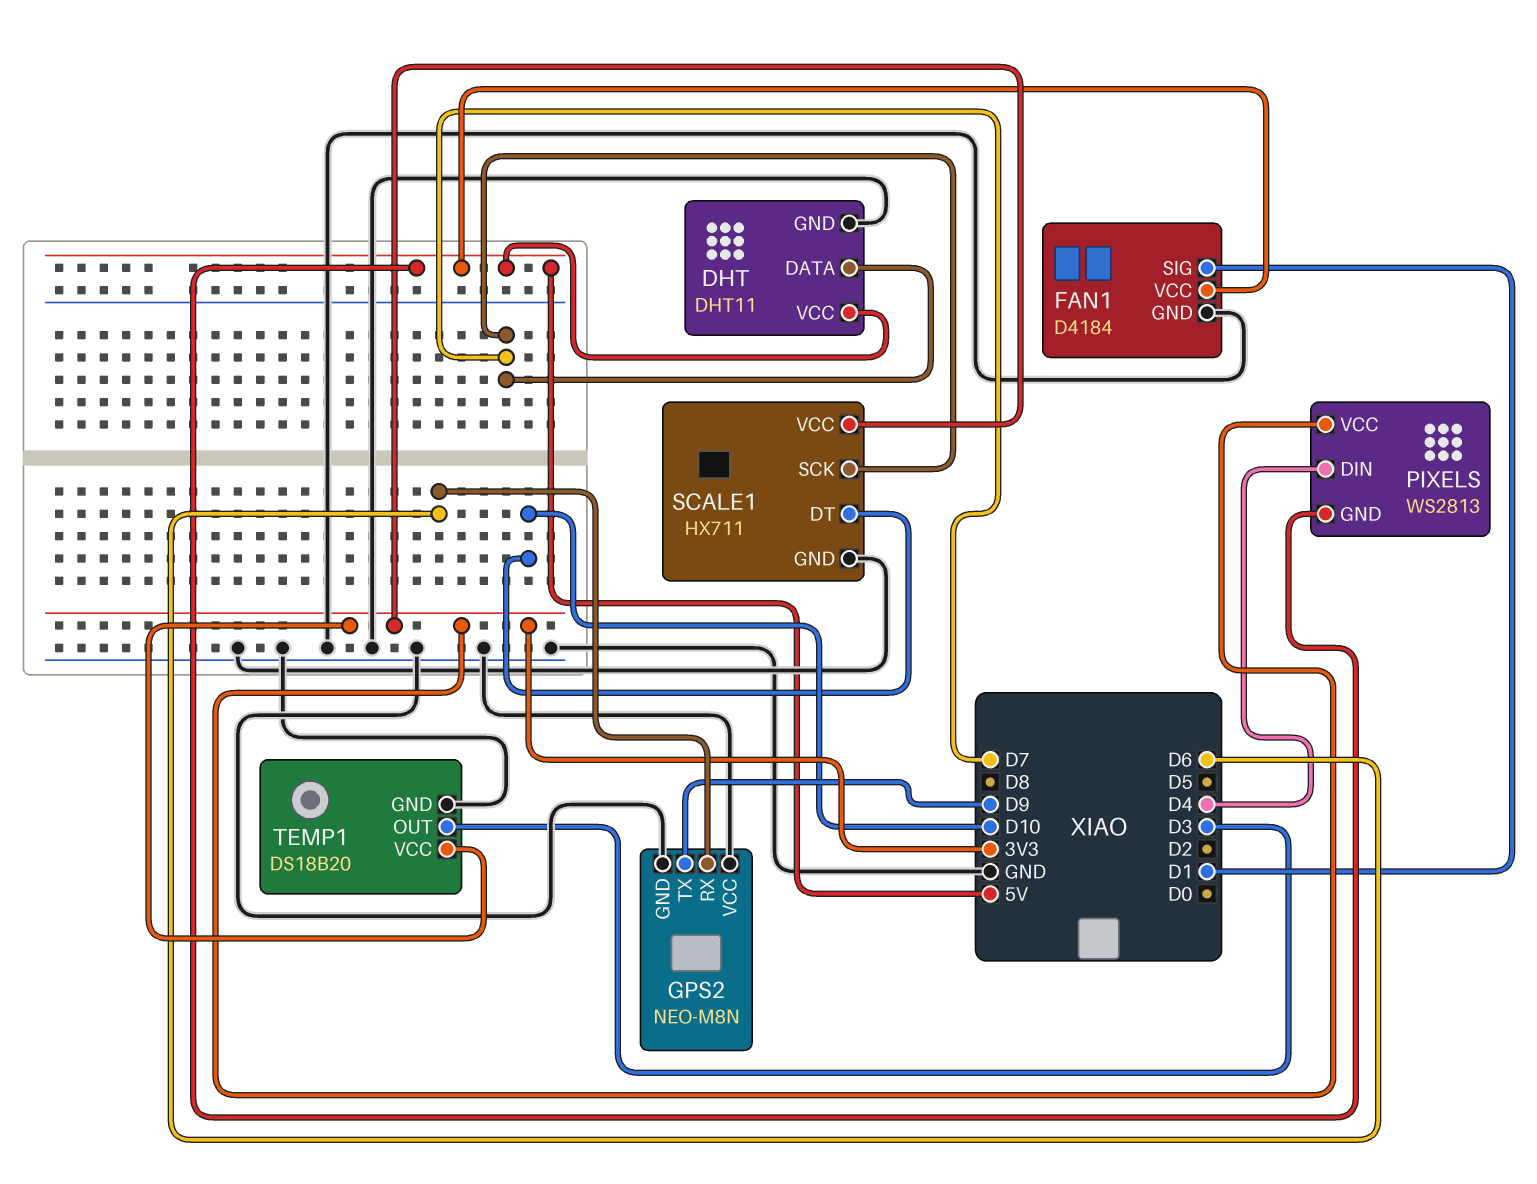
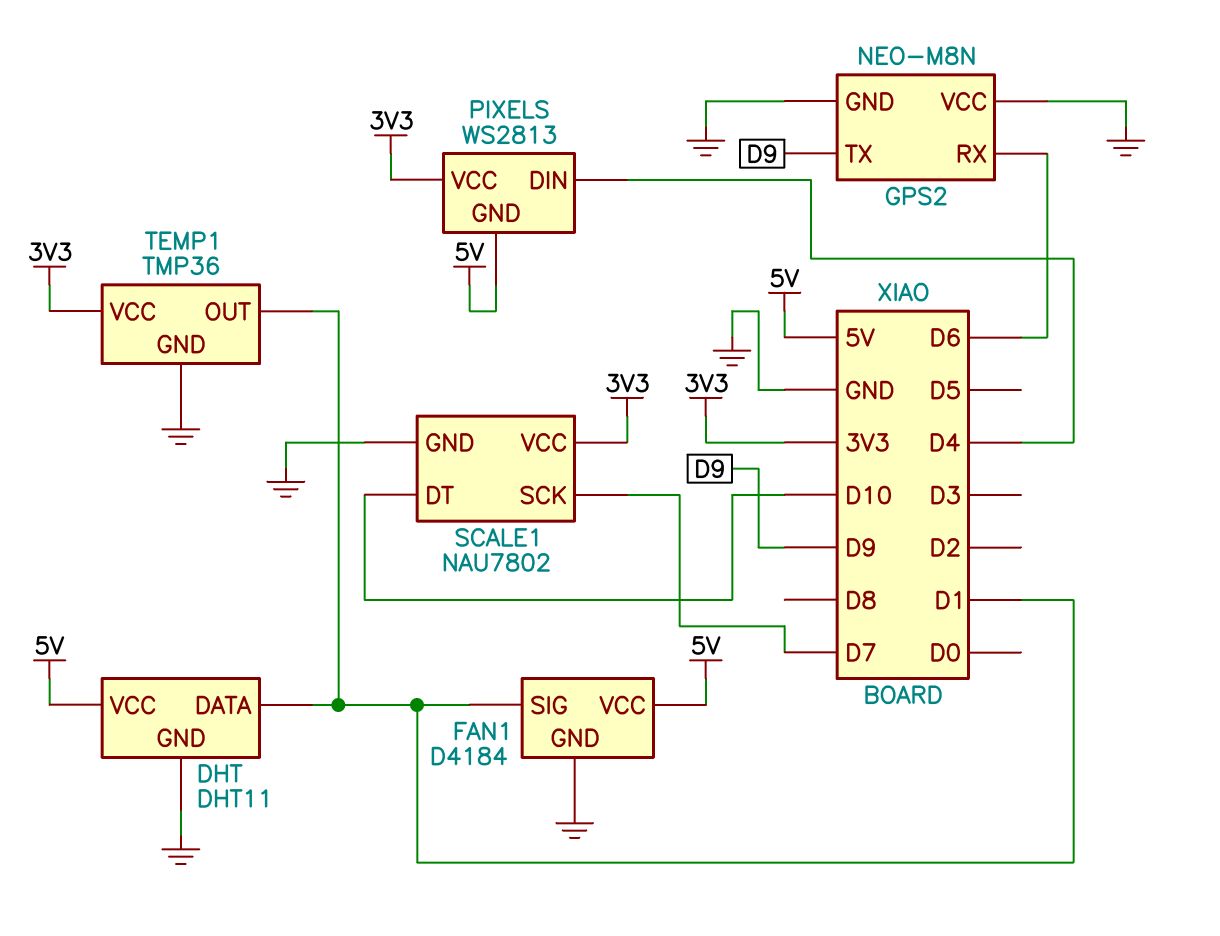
DHT pin DATA: D7 -> D1
SCALE1: HX711 -> NAU7802
TEMP1: DS18B20 -> TMP36
TEMP1 pin OUT: D3 -> D1

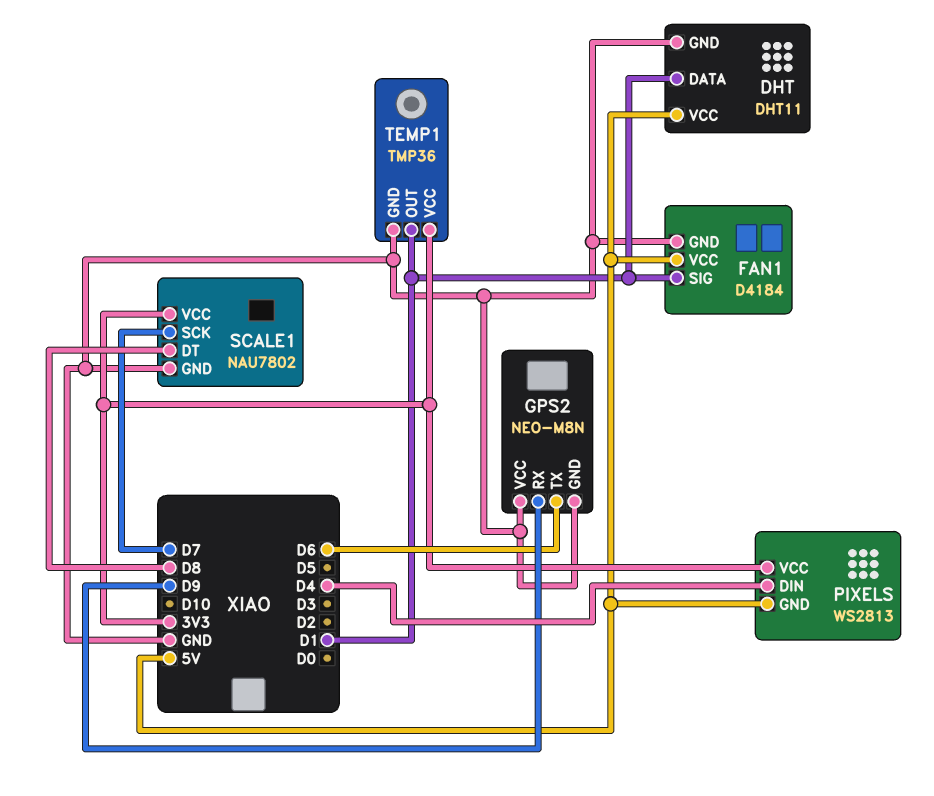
GPS2 pin RX: D6 -> D9
GPS2 pin TX: D9 -> D6
SCALE1 pin DT: D10 -> D8

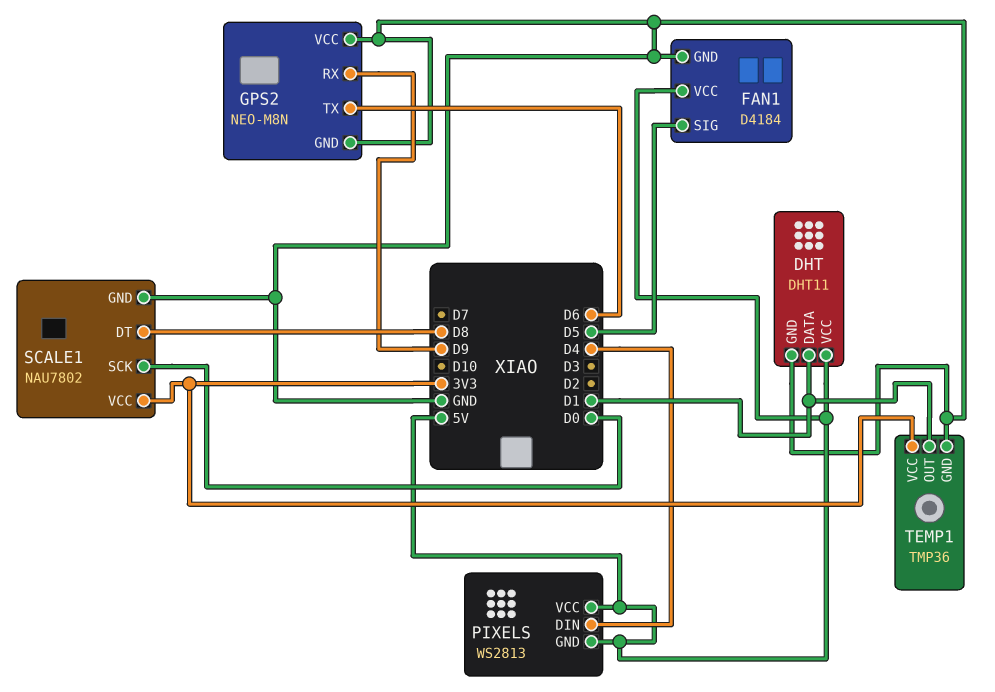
FAN1 pin SIG: D1 -> D5
PIXELS pin VCC: 3V3 -> 5V
SCALE1 pin SCK: D7 -> D0

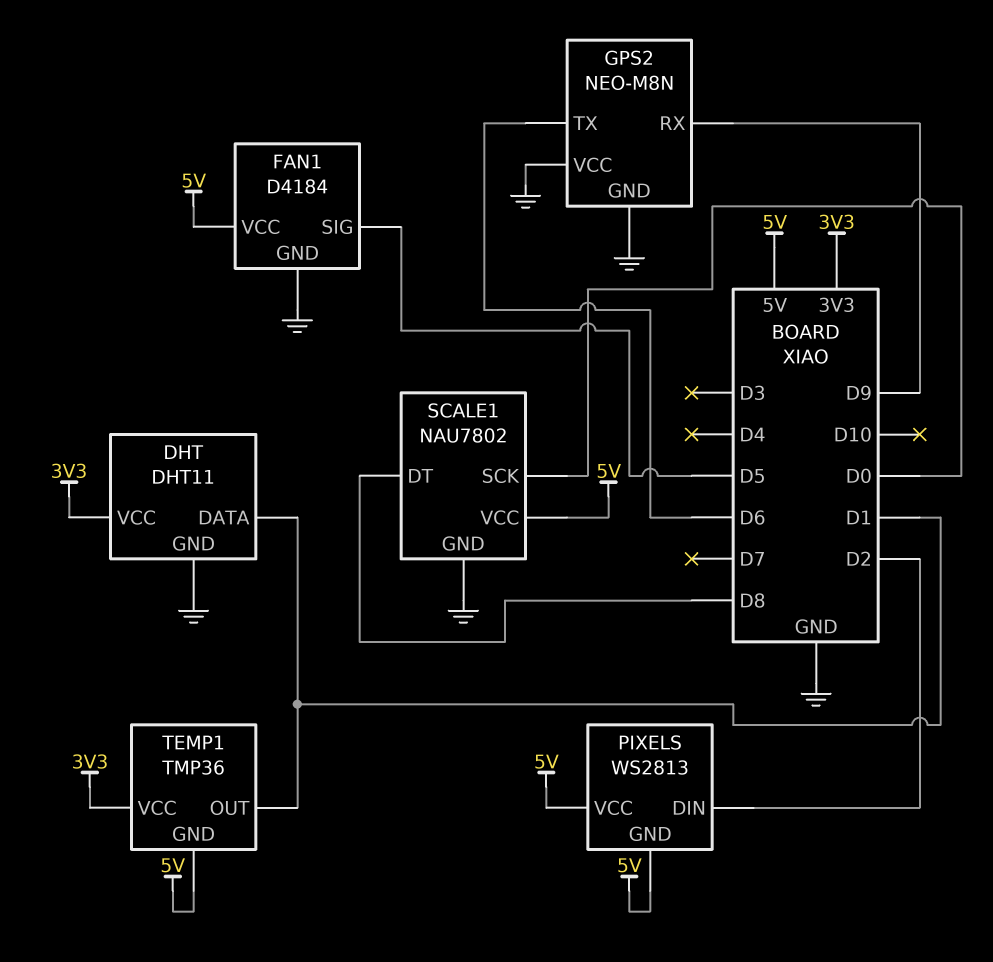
DHT pin VCC: 5V -> 3V3
PIXELS pin DIN: D4 -> D2
SCALE1 pin VCC: 3V3 -> 5V
TEMP1 pin GND: GND -> 5V

